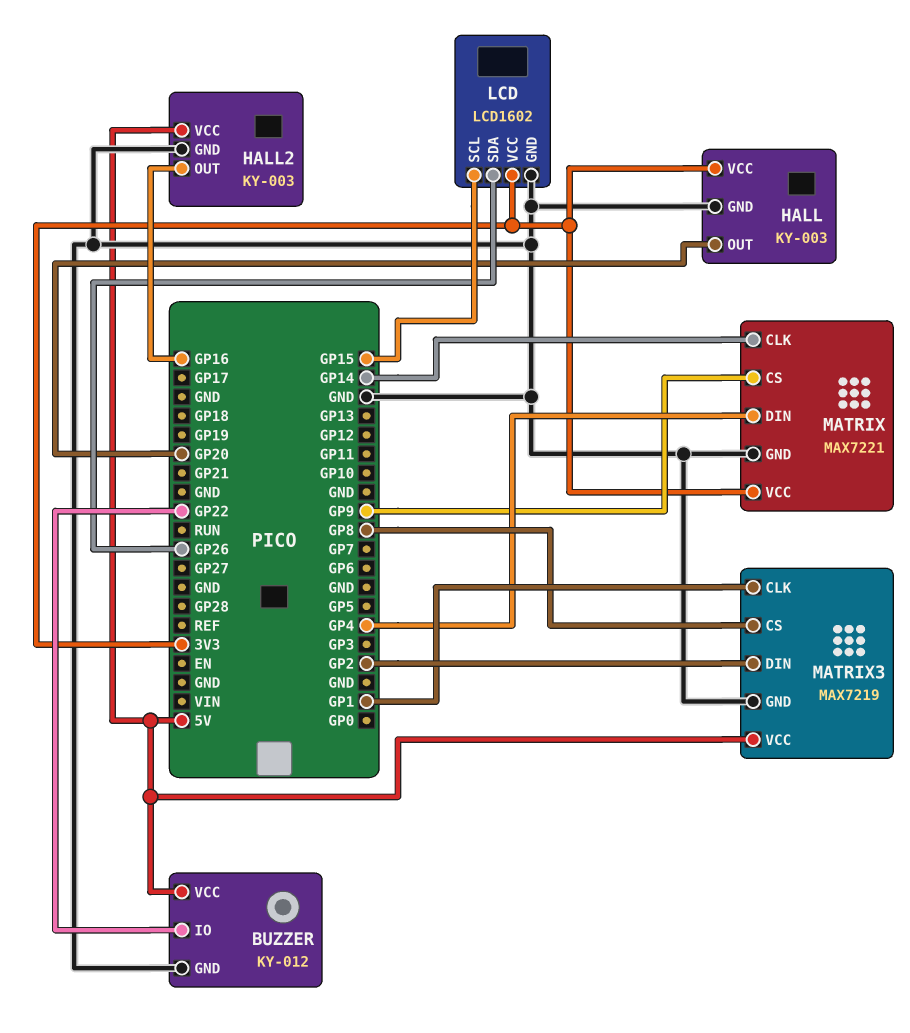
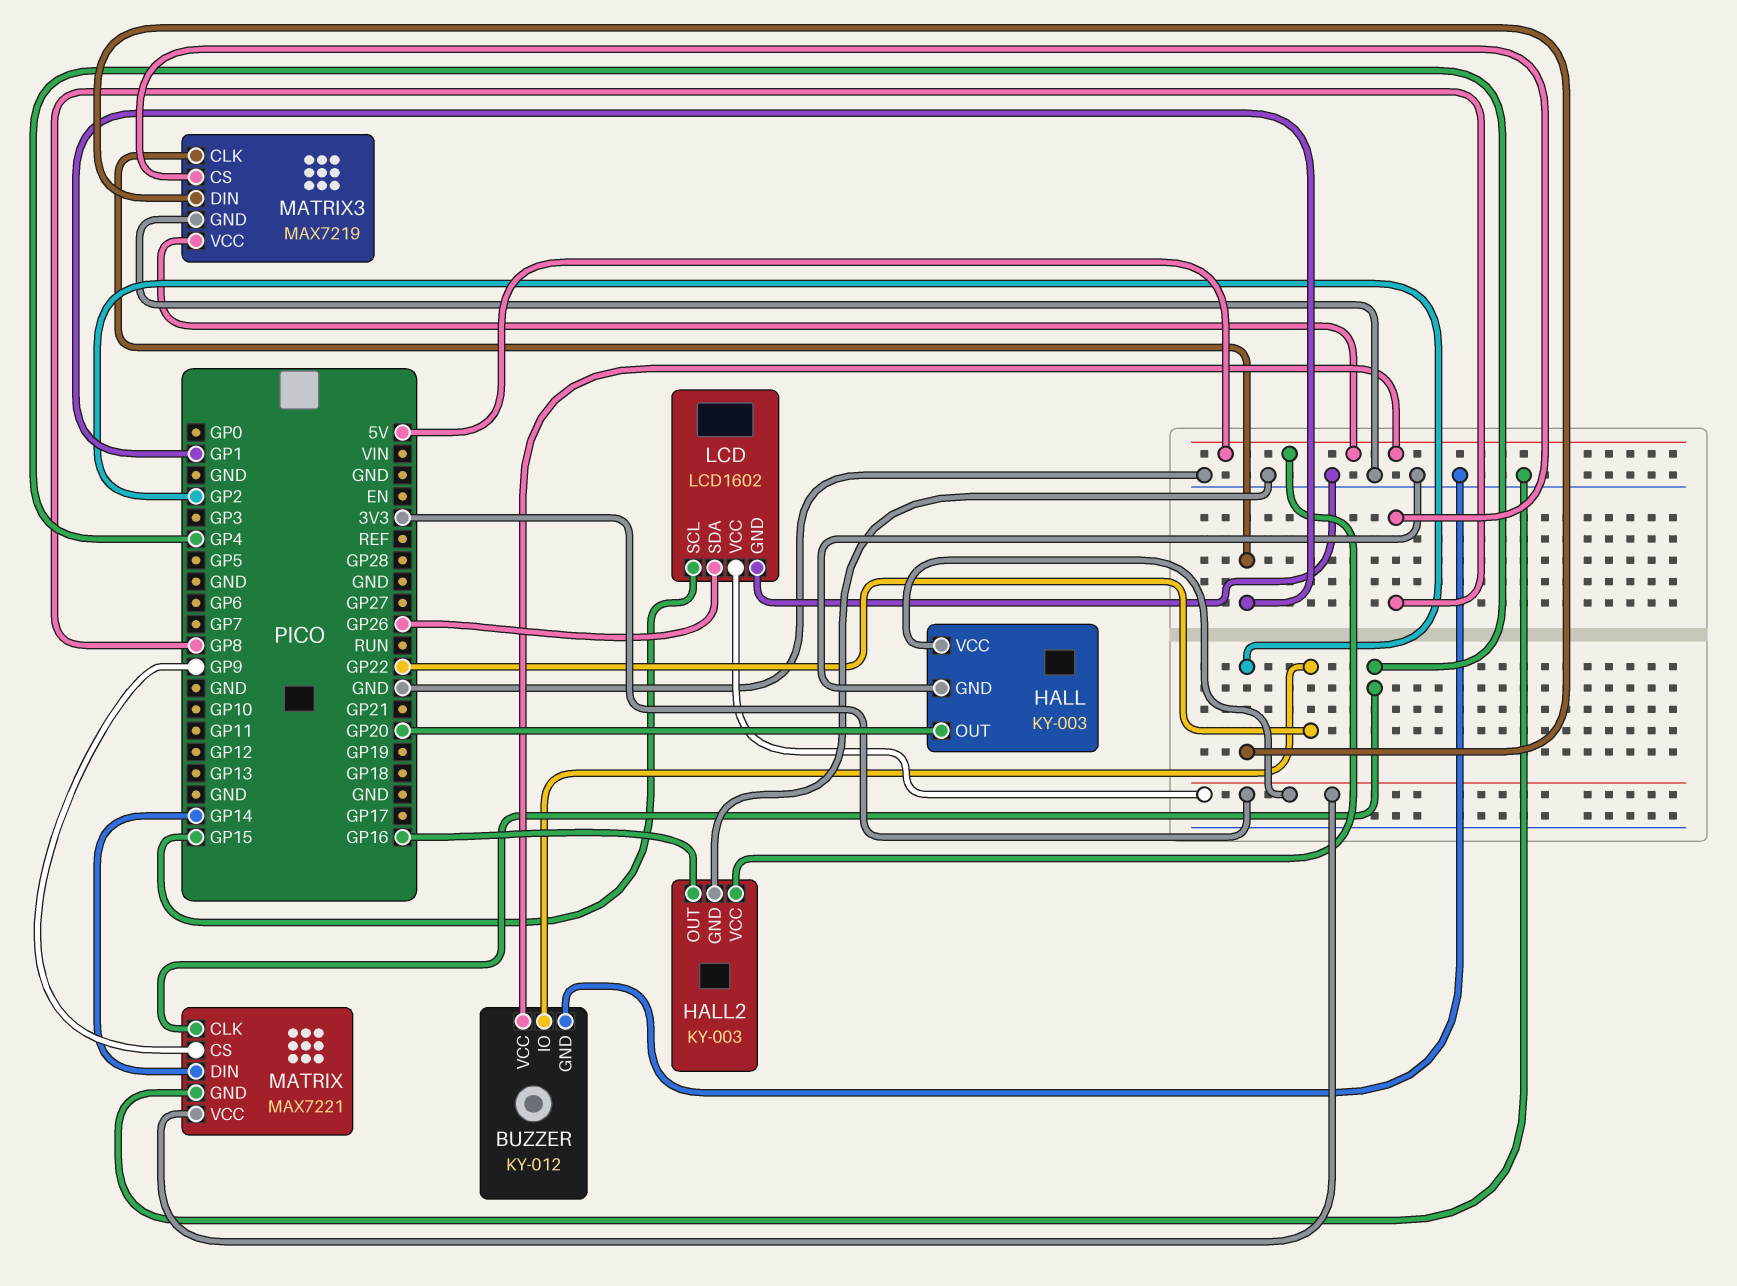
MATRIX pin CLK: GP14 -> GP4
MATRIX pin DIN: GP4 -> GP14

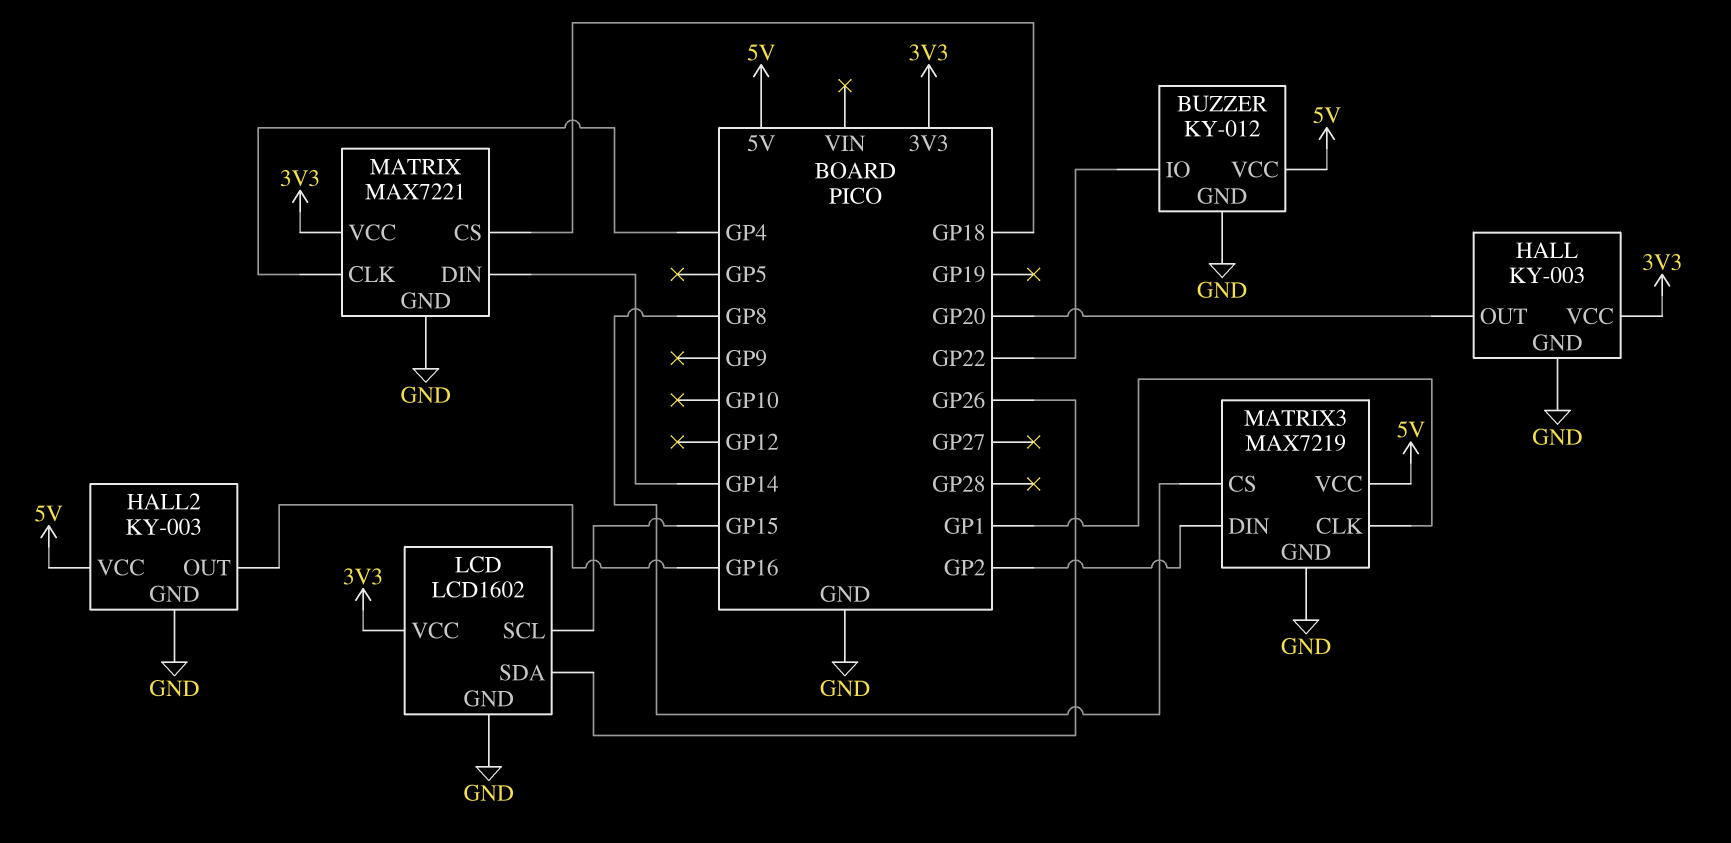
MATRIX pin CS: GP9 -> GP18

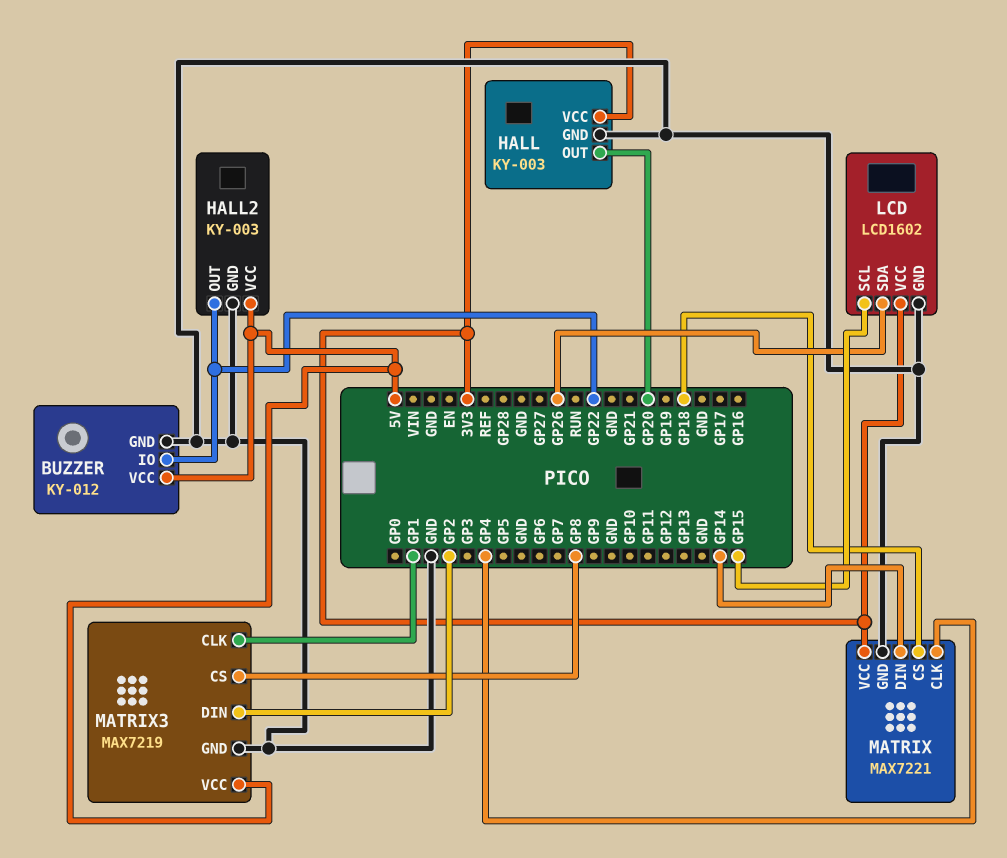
HALL2 pin OUT: GP16 -> GP22

